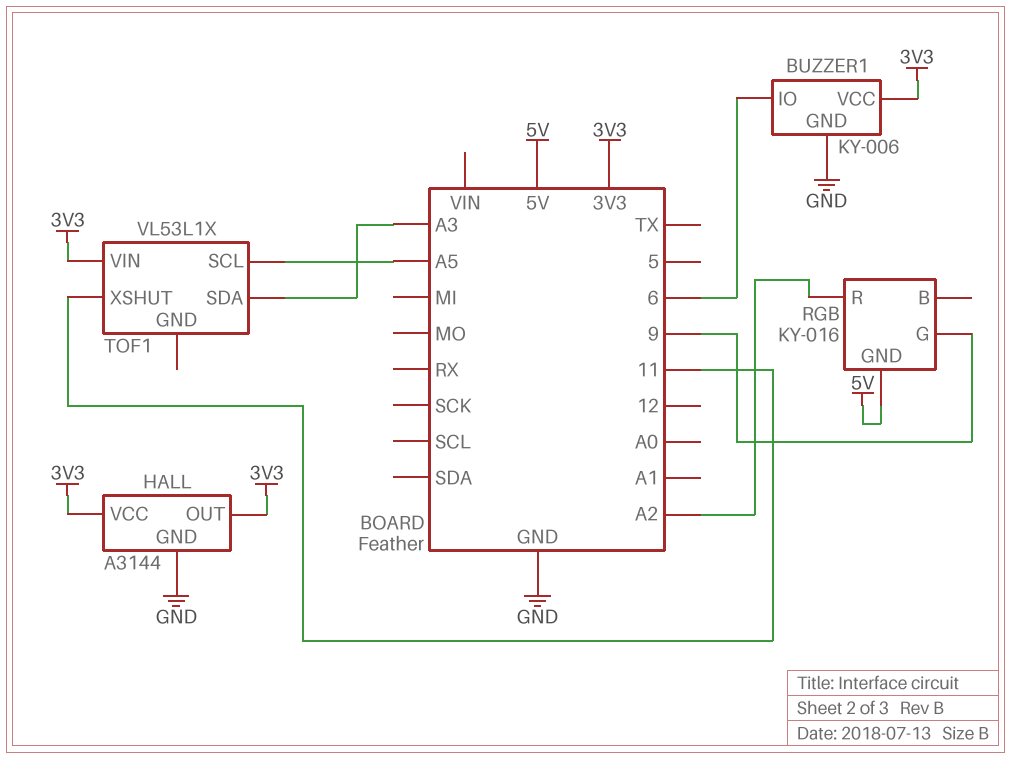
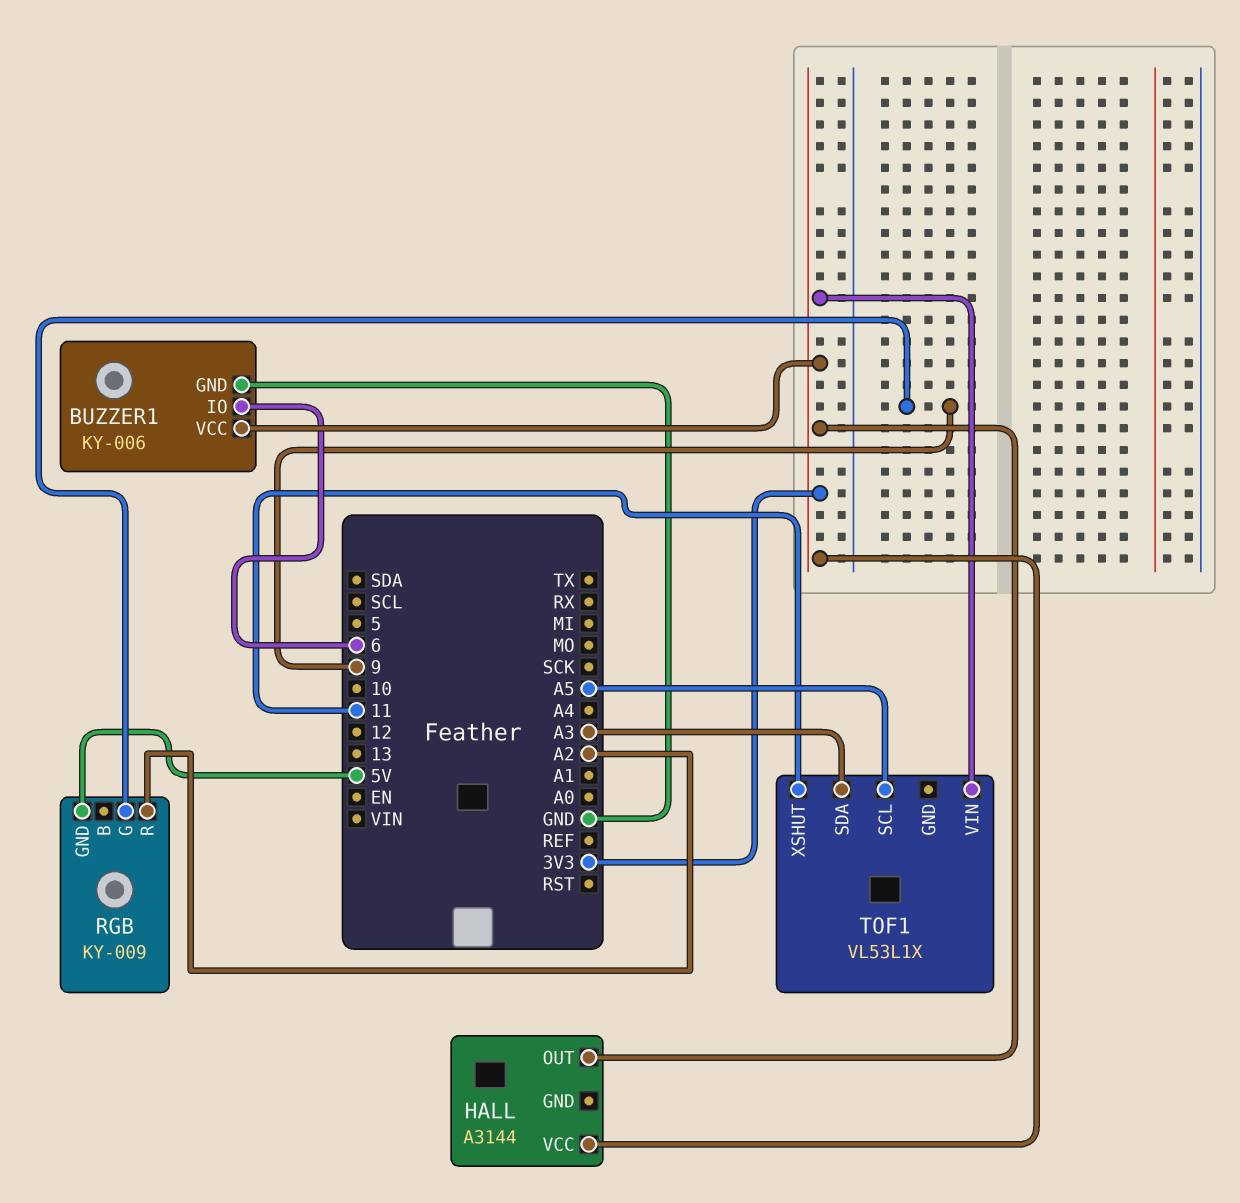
HALL pin GND: GND -> none
RGB: KY-016 -> KY-009

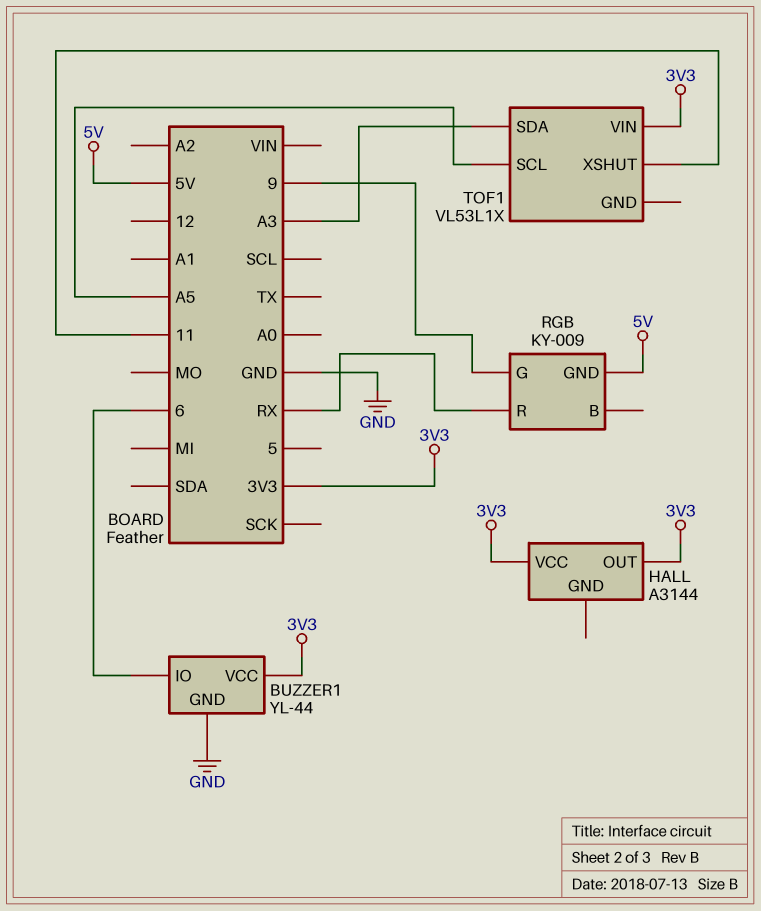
BUZZER1: KY-006 -> YL-44
RGB pin R: A2 -> RX

